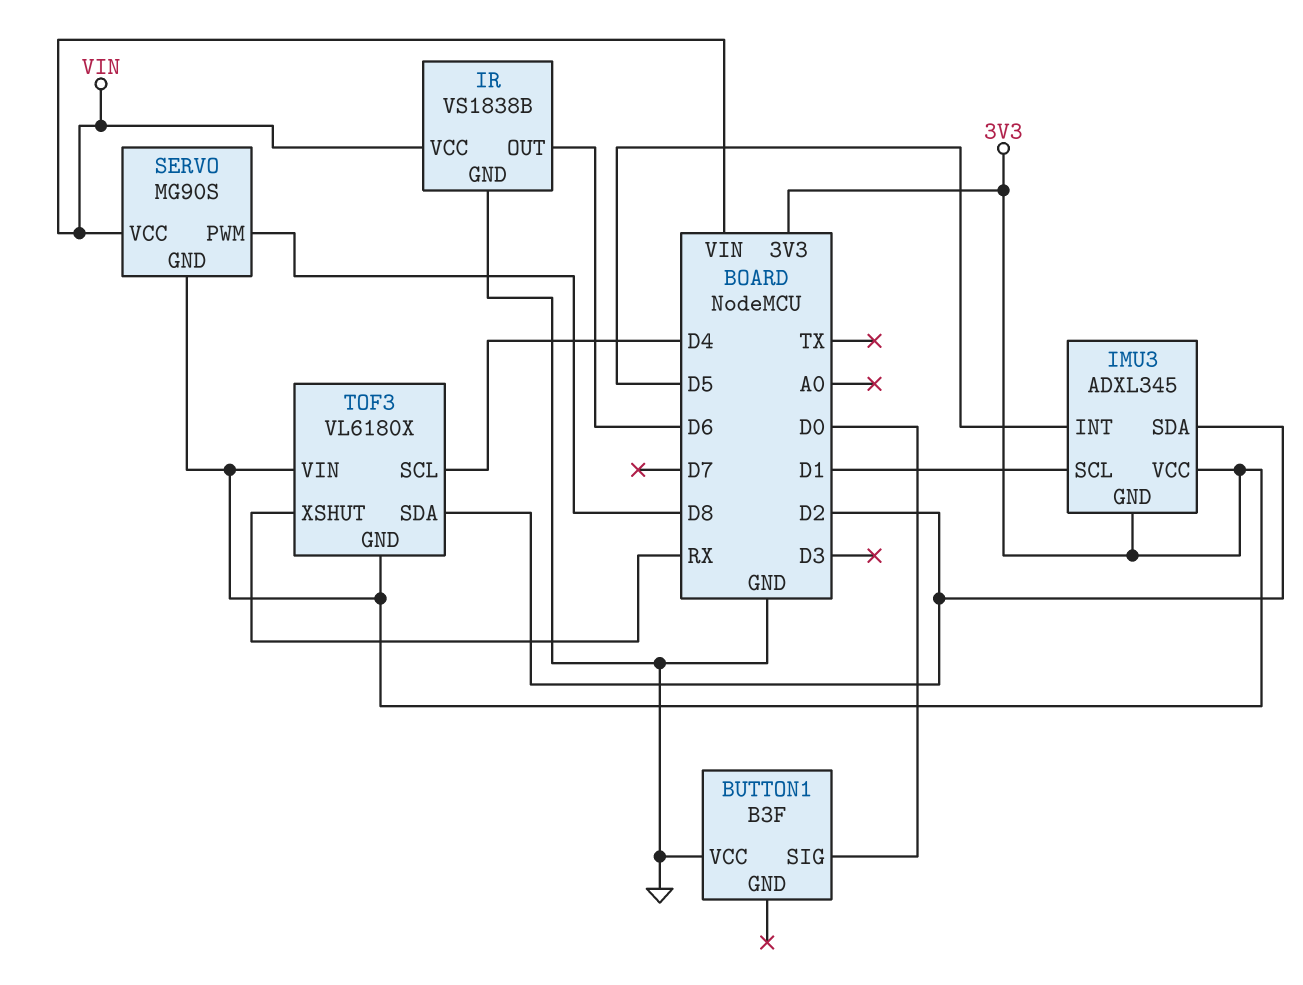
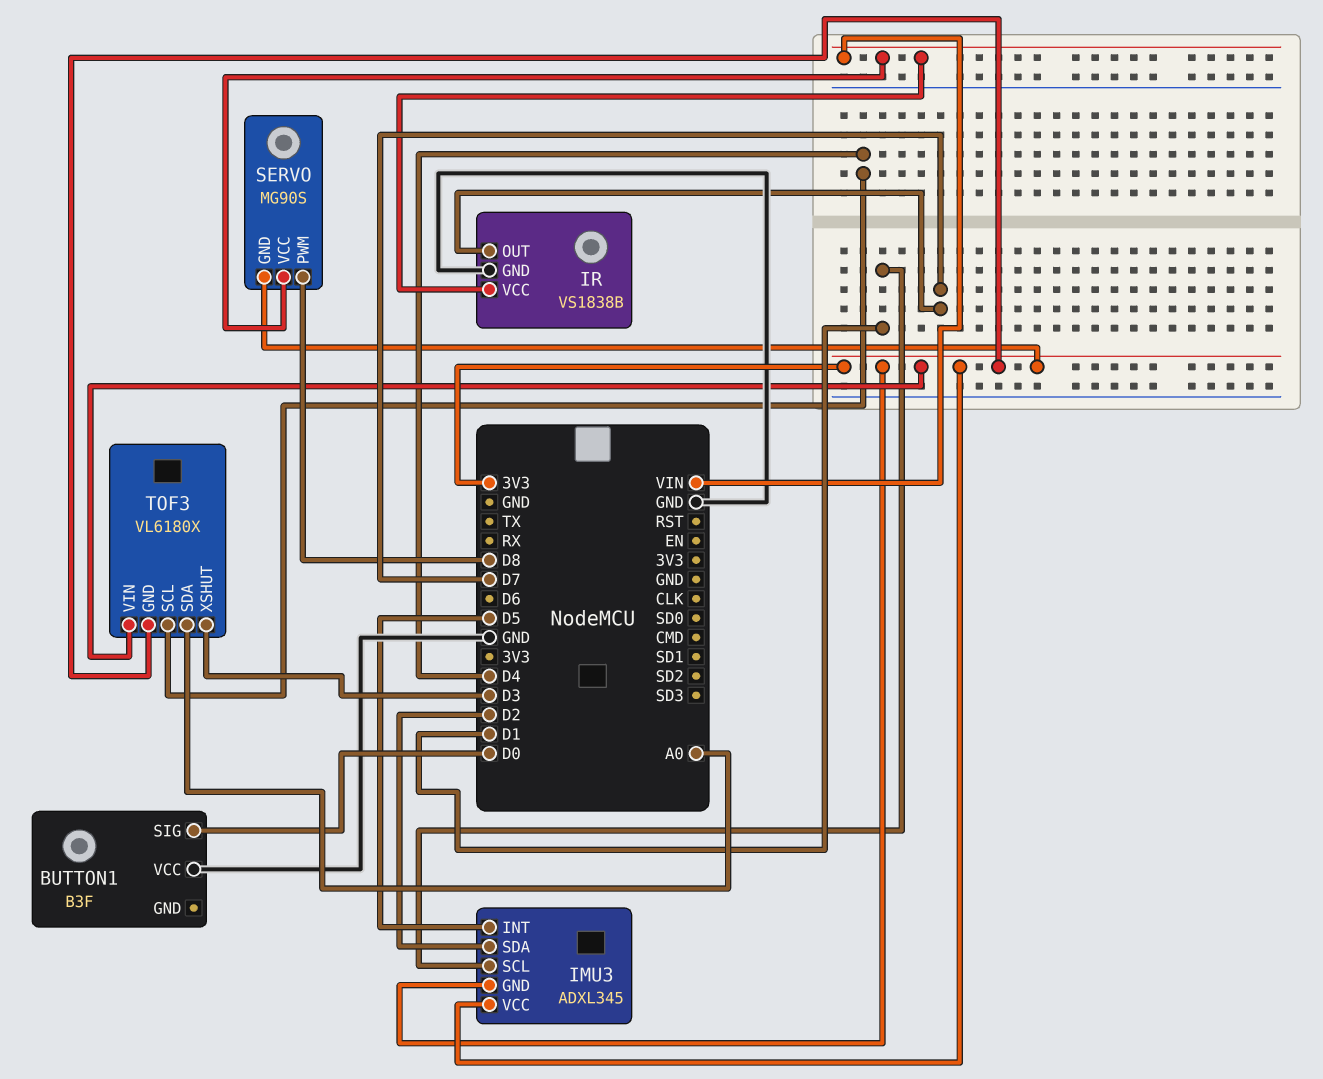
IR pin OUT: D6 -> D7
TOF3 pin SDA: D2 -> A0
TOF3 pin XSHUT: RX -> D3

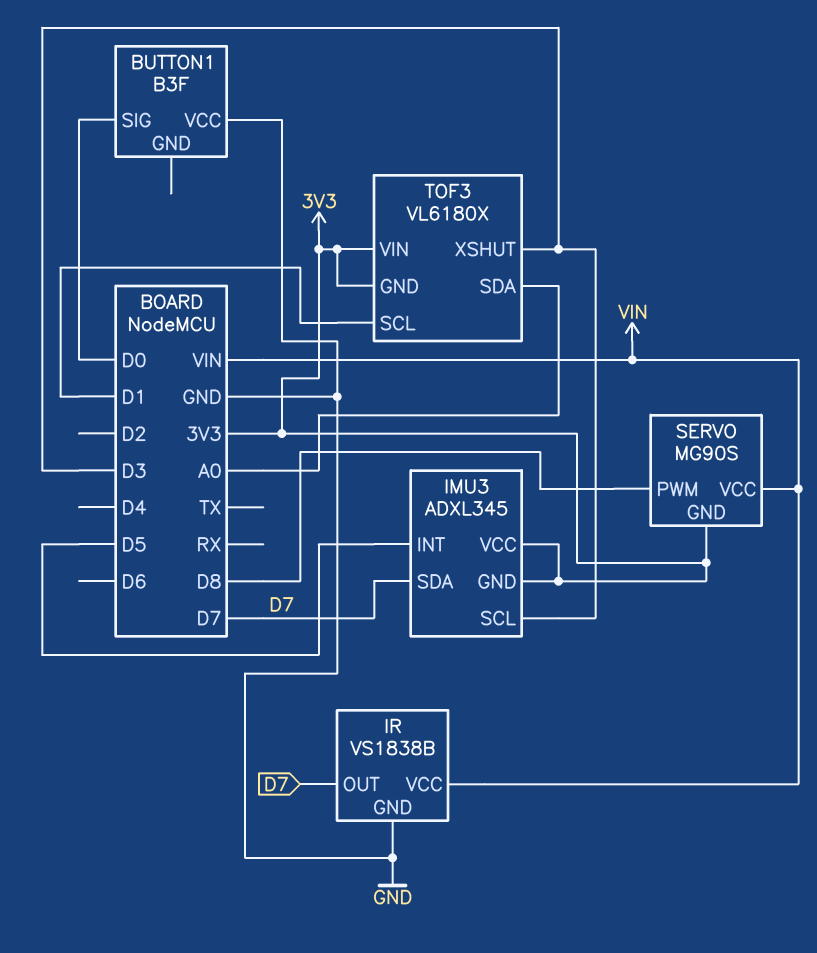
IMU3 pin SCL: D1 -> D3
IMU3 pin SDA: D2 -> D7
TOF3 pin SCL: D4 -> D1

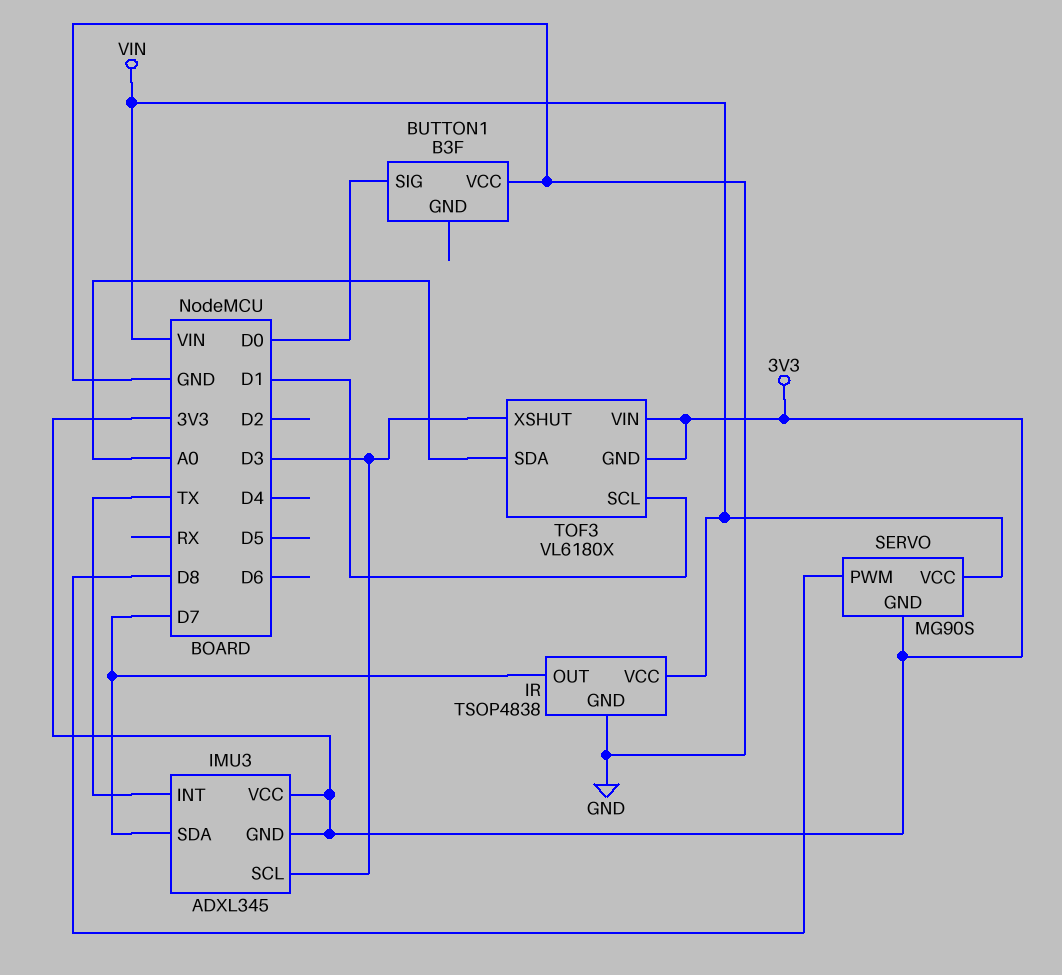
IMU3 pin INT: D5 -> TX
IR: VS1838B -> TSOP4838

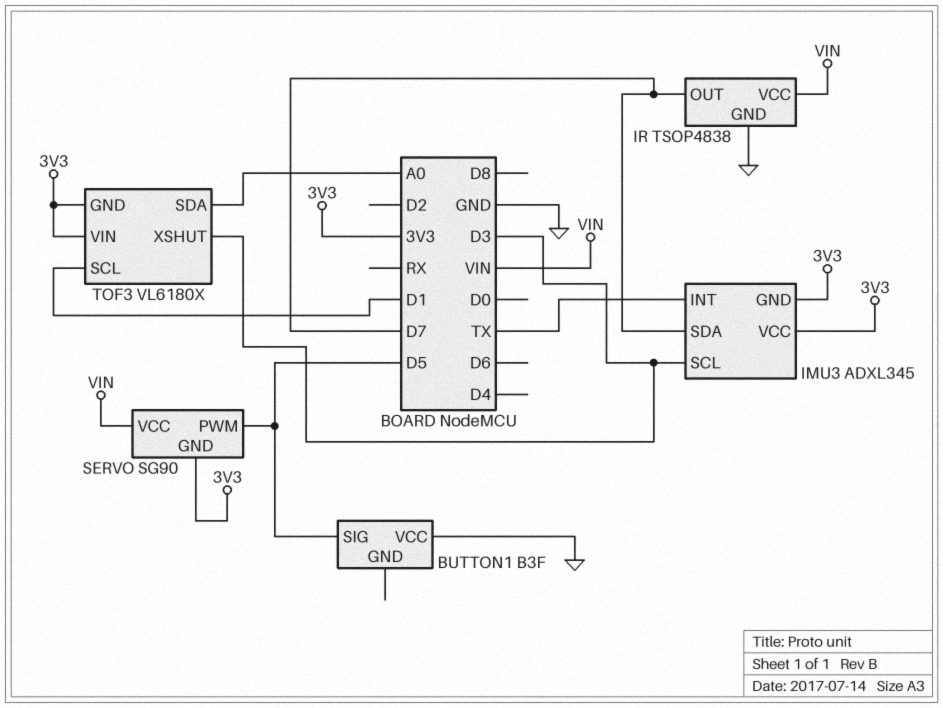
BUTTON1 pin SIG: D0 -> D5
SERVO: MG90S -> SG90
SERVO pin PWM: D8 -> D5

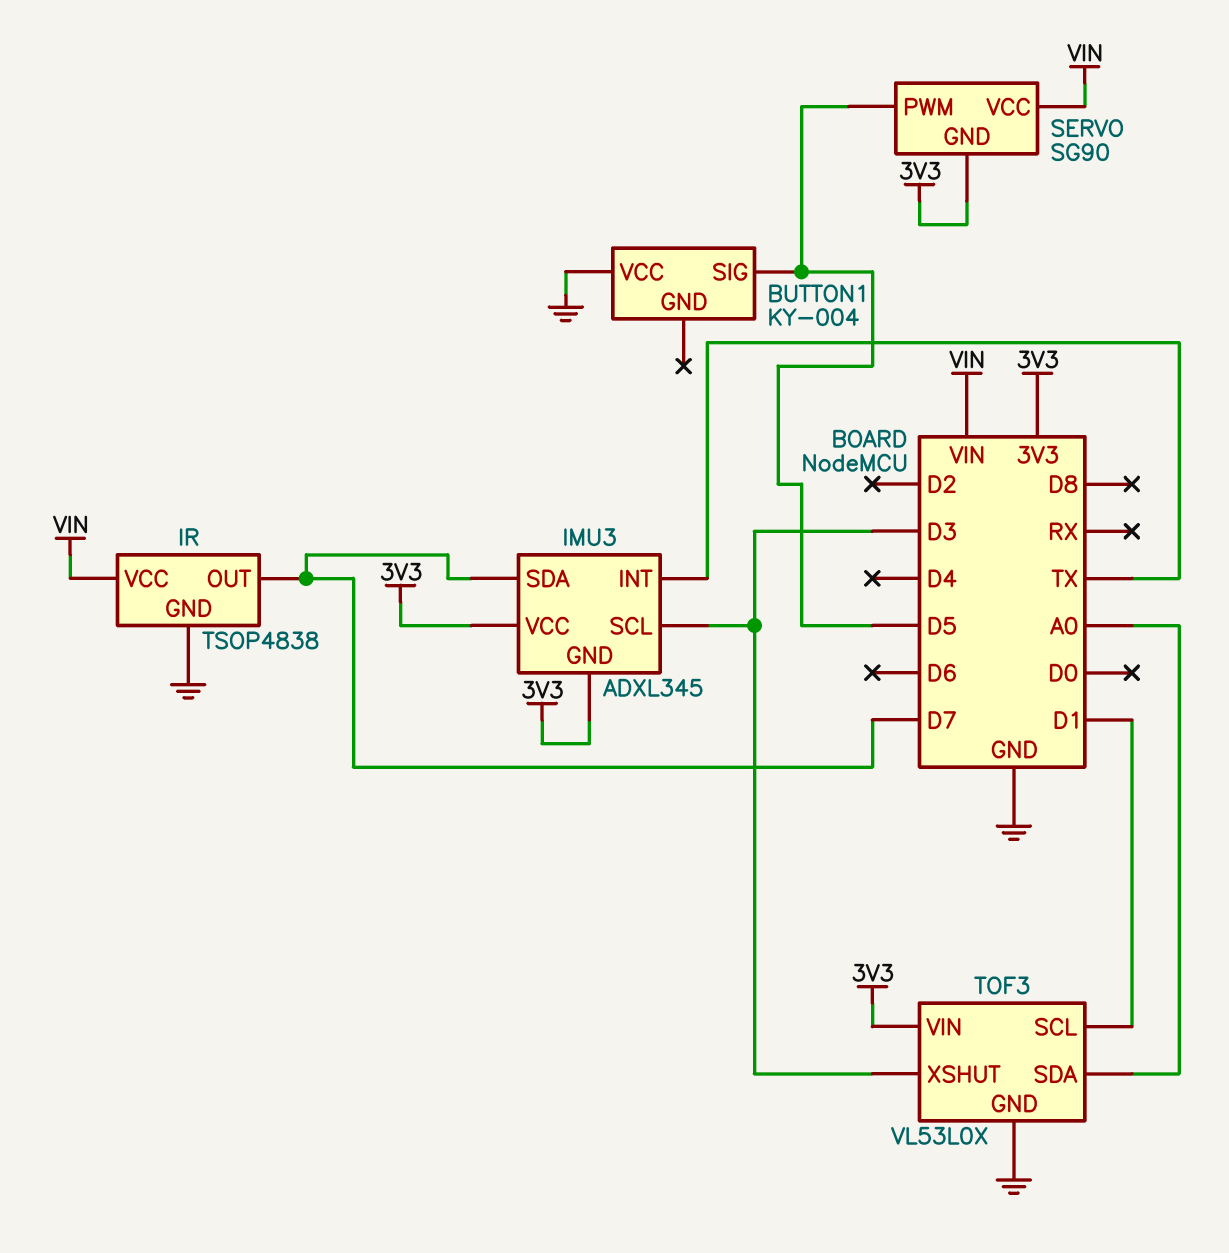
BUTTON1: B3F -> KY-004
TOF3: VL6180X -> VL53L0X
TOF3 pin GND: 3V3 -> GND

